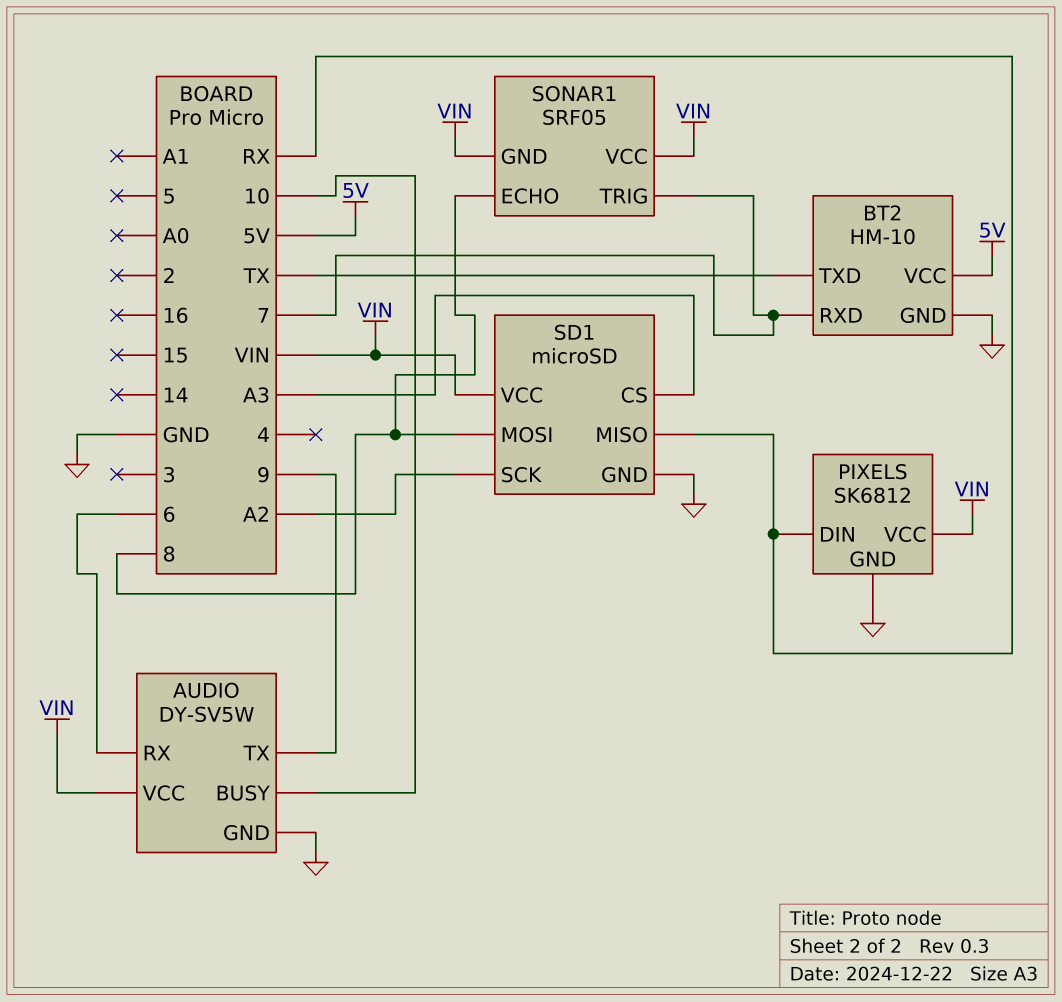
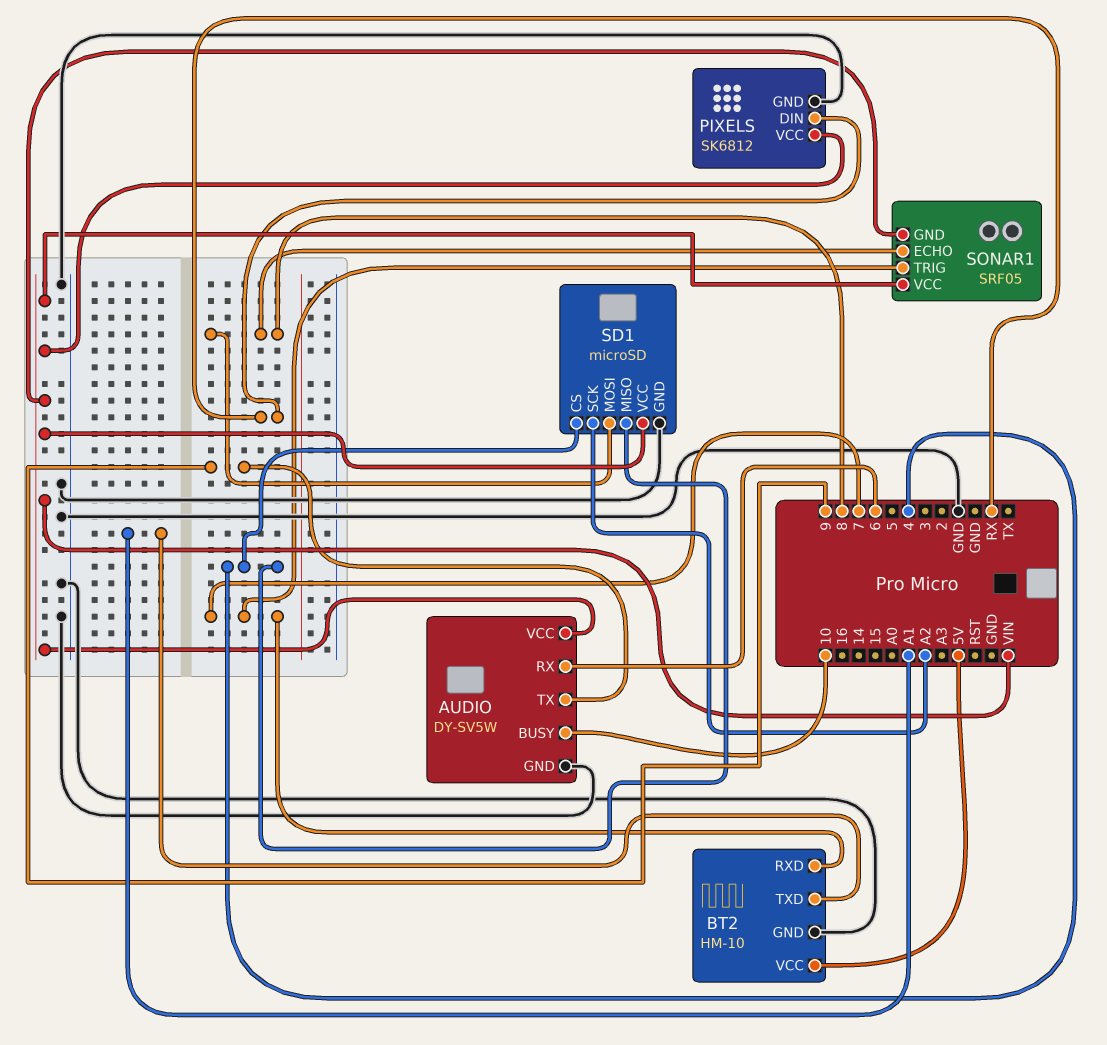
BT2 pin TXD: TX -> A1
SD1 pin CS: A3 -> 4
SD1 pin MISO: RX -> 4

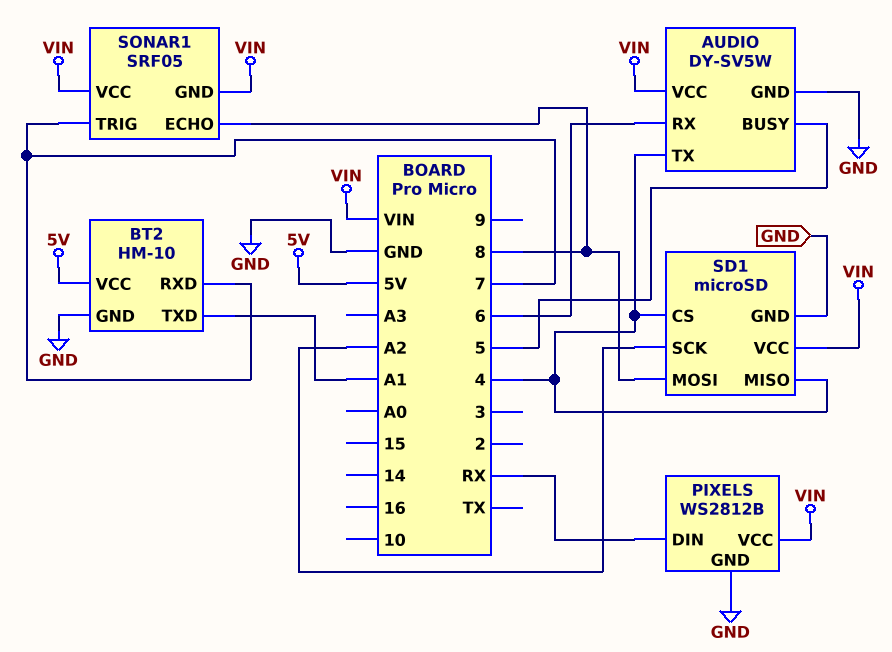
AUDIO pin BUSY: 10 -> 5
AUDIO pin TX: 9 -> 4
PIXELS: SK6812 -> WS2812B

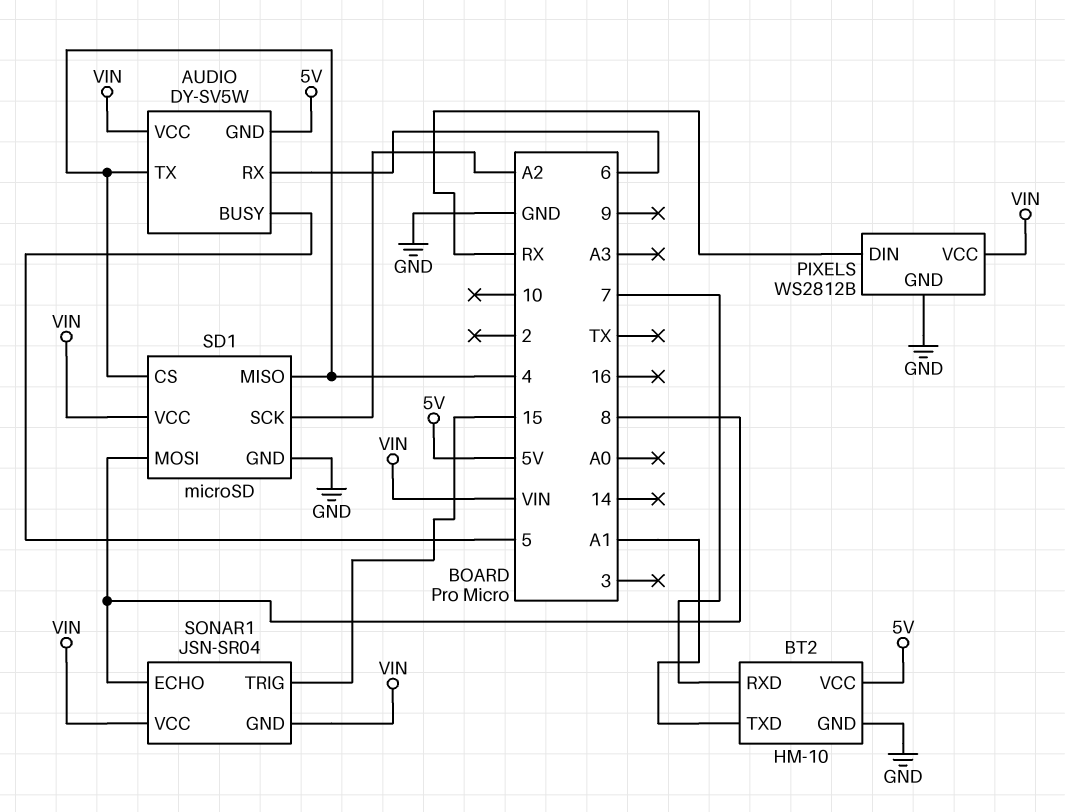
AUDIO pin GND: GND -> 5V
SONAR1: SRF05 -> JSN-SR04
SONAR1 pin TRIG: 7 -> 15

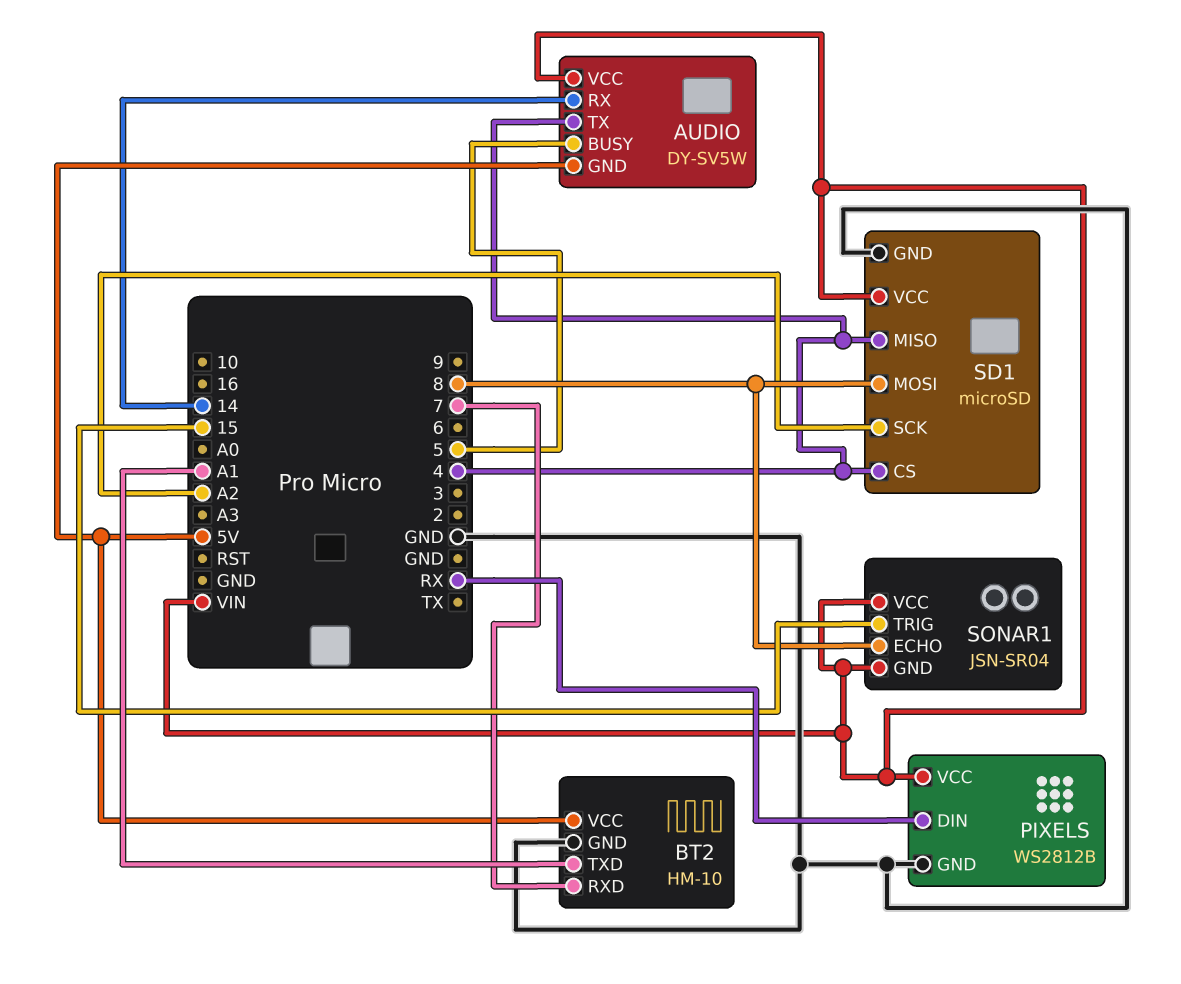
AUDIO pin RX: 6 -> 14

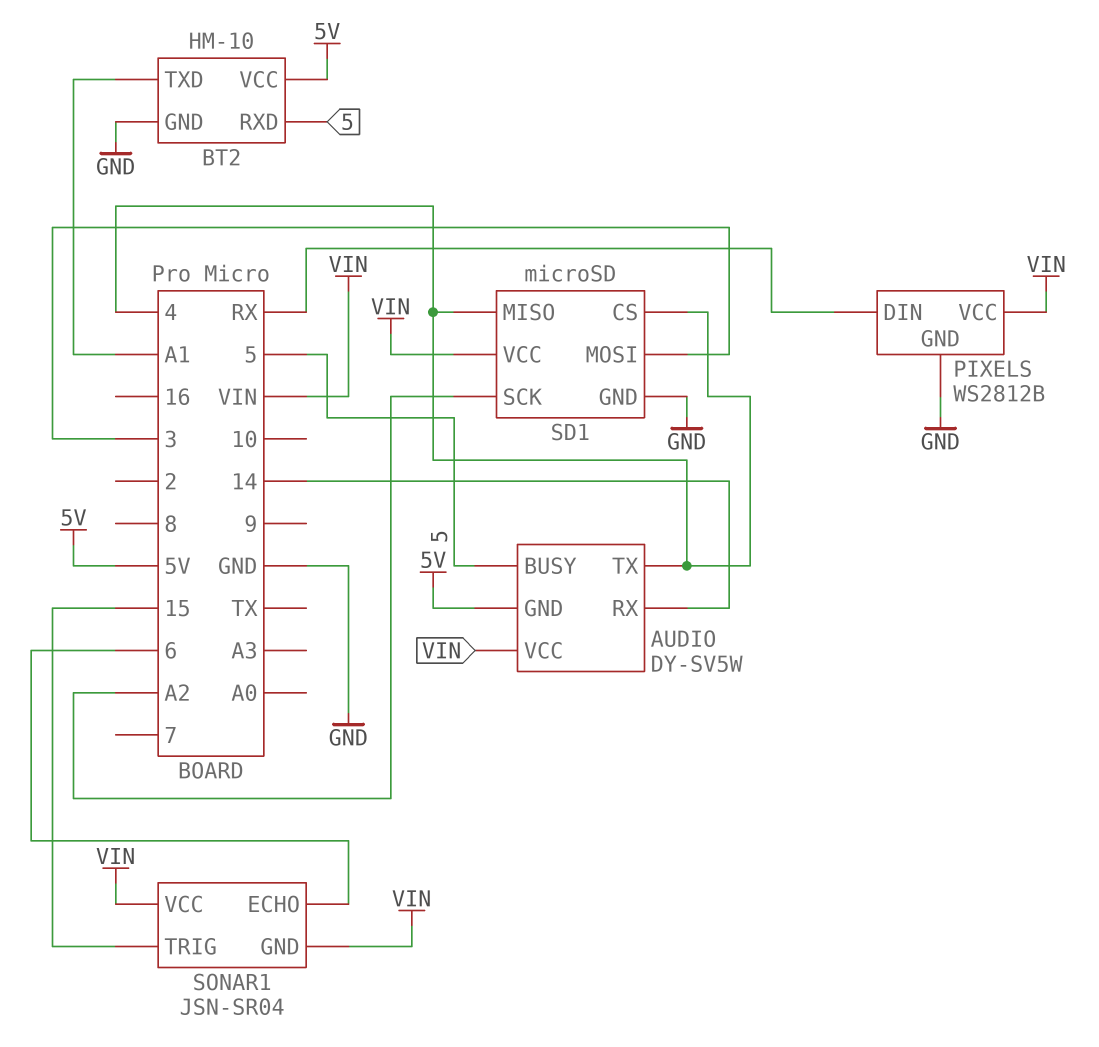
BT2 pin RXD: 7 -> 5
SD1 pin MOSI: 8 -> 3
SONAR1 pin ECHO: 8 -> 6

